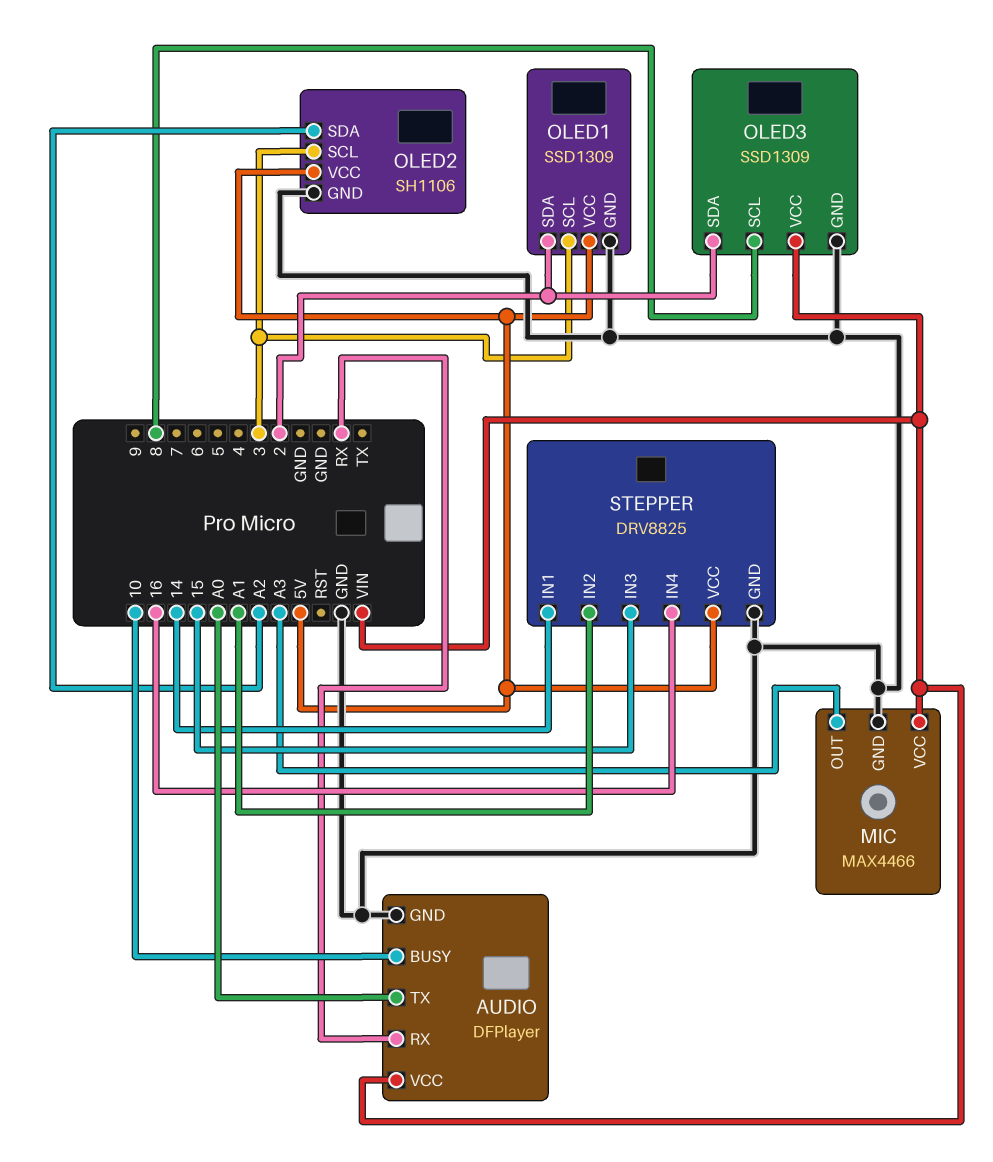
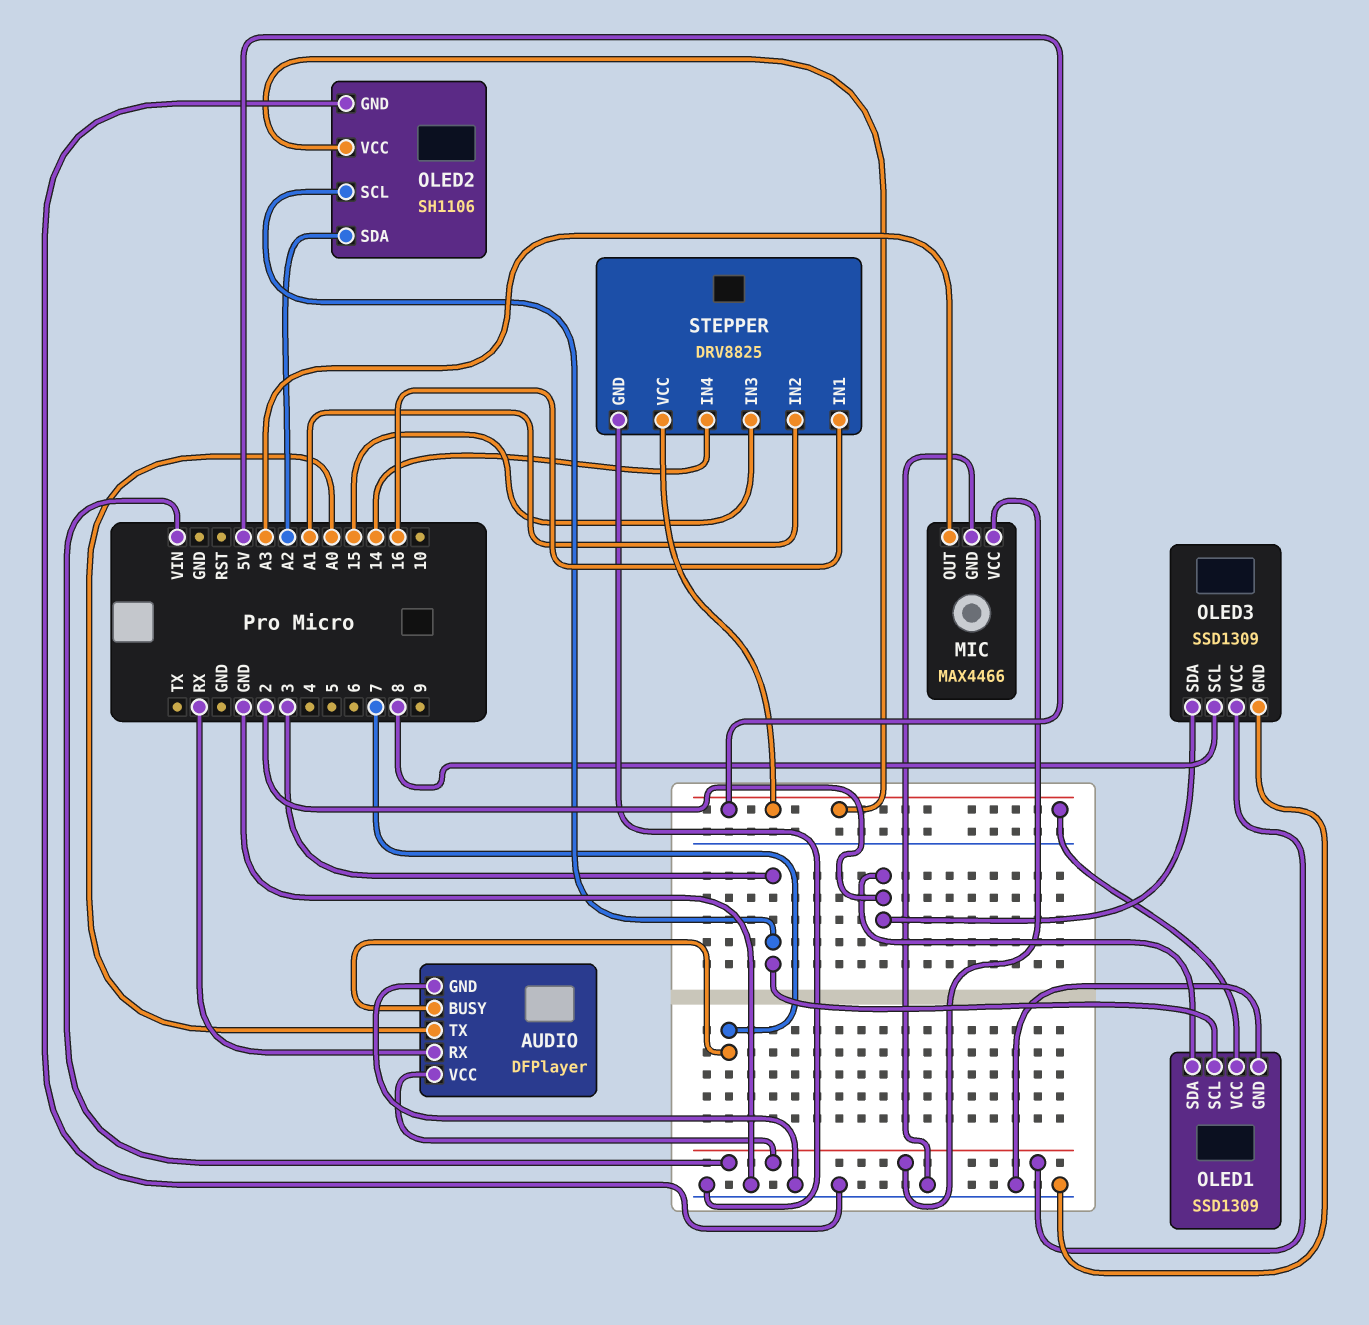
AUDIO pin BUSY: 10 -> 7
STEPPER pin IN1: 14 -> 16
STEPPER pin IN4: 16 -> 14

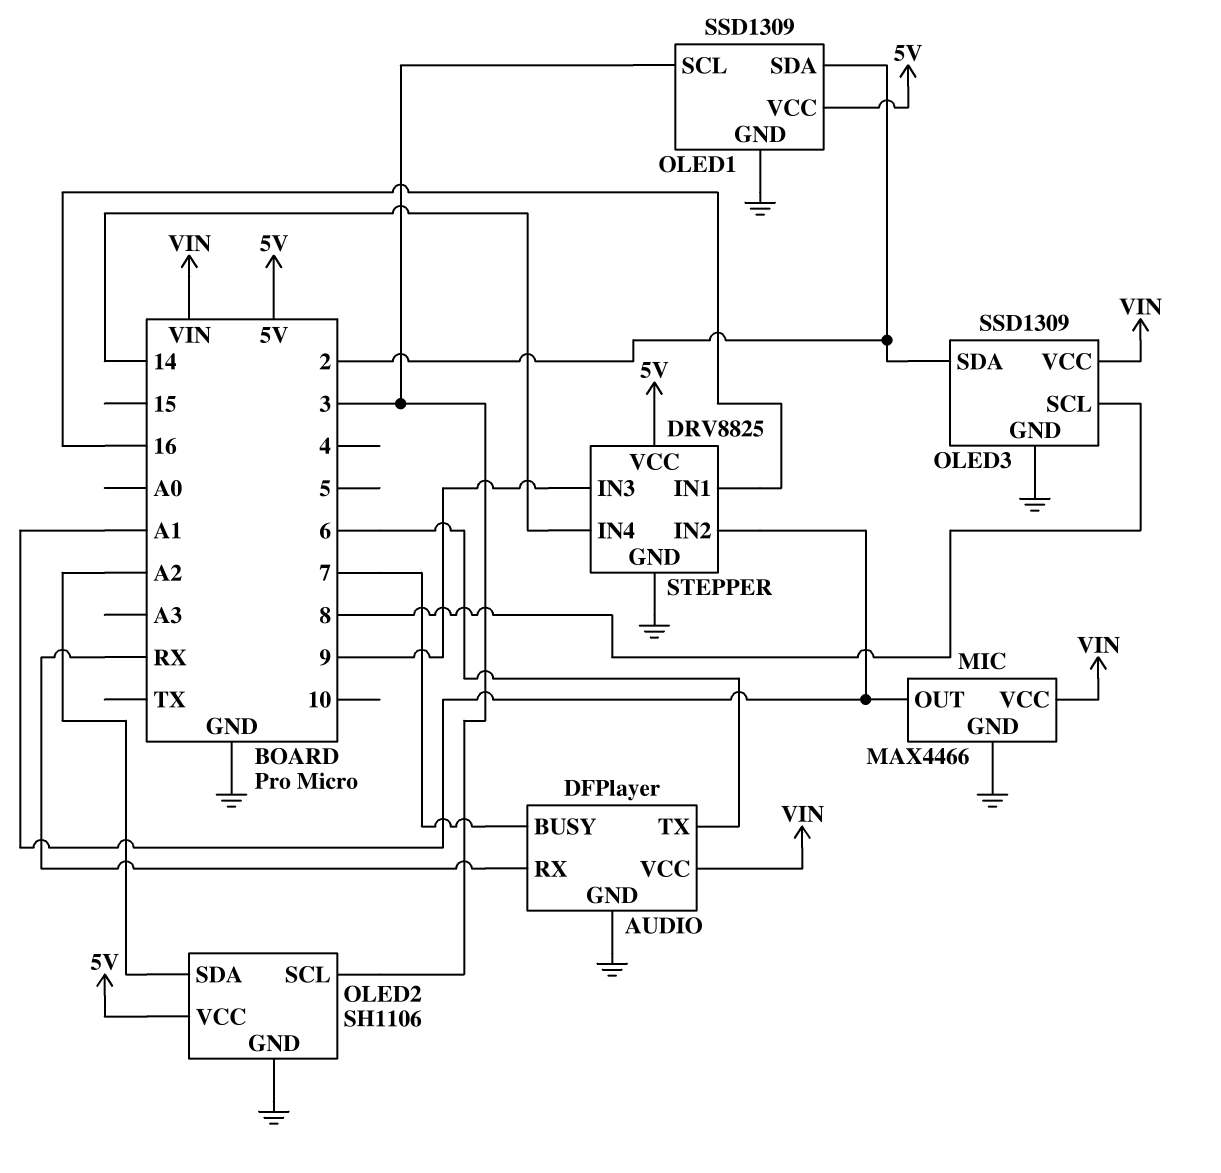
AUDIO pin TX: A0 -> 6
MIC pin OUT: A3 -> A1
STEPPER pin IN3: 15 -> 9

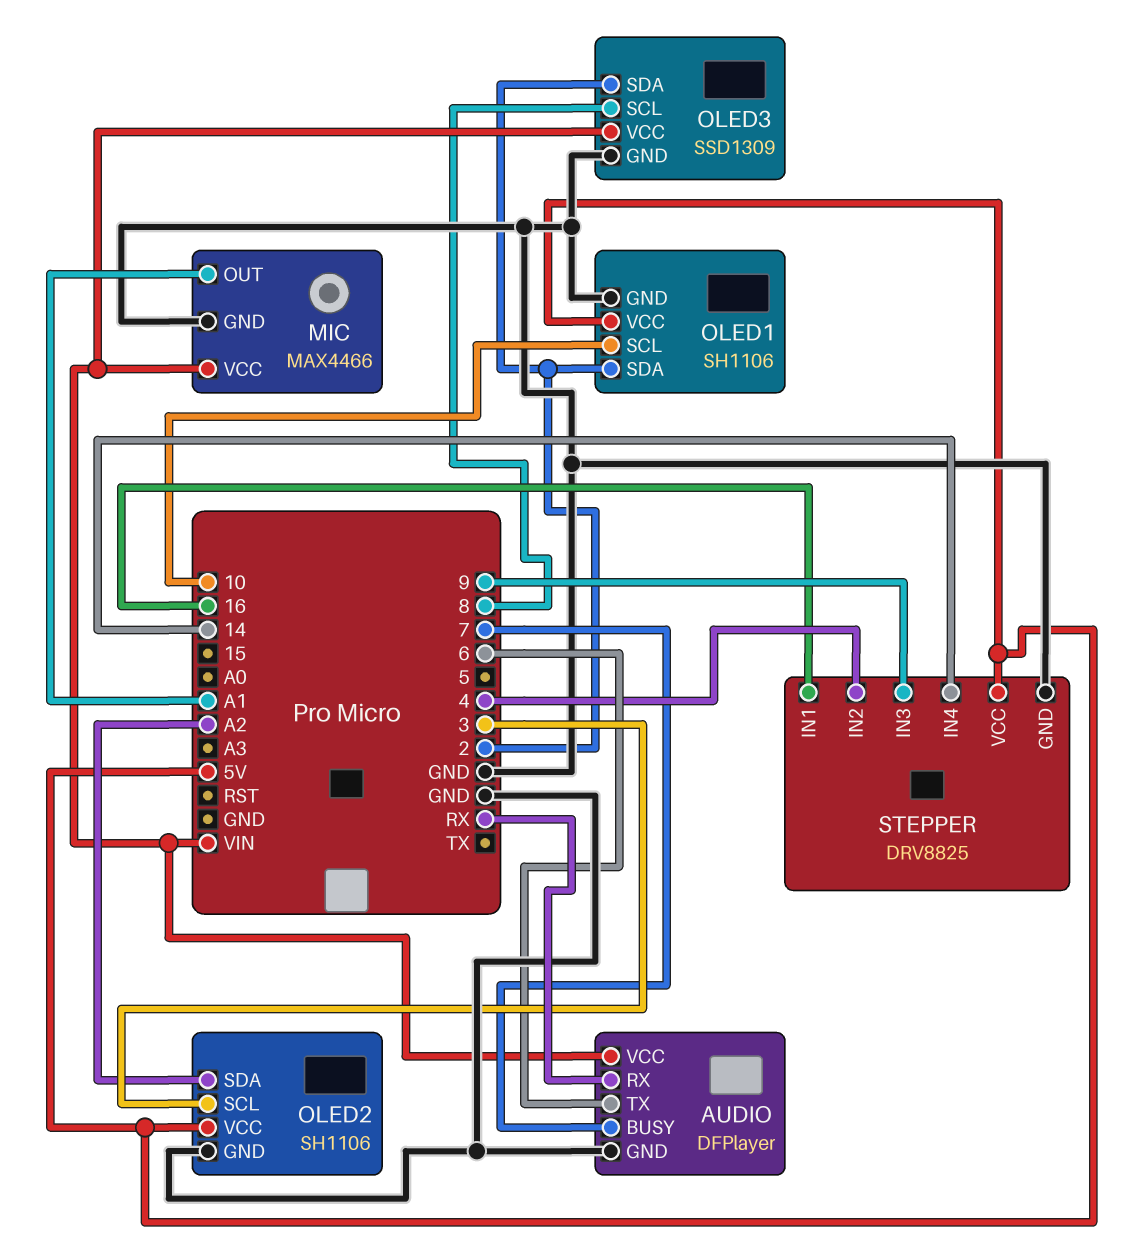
OLED1: SSD1309 -> SH1106
OLED1 pin SCL: 3 -> 10
STEPPER pin IN2: A1 -> 4

